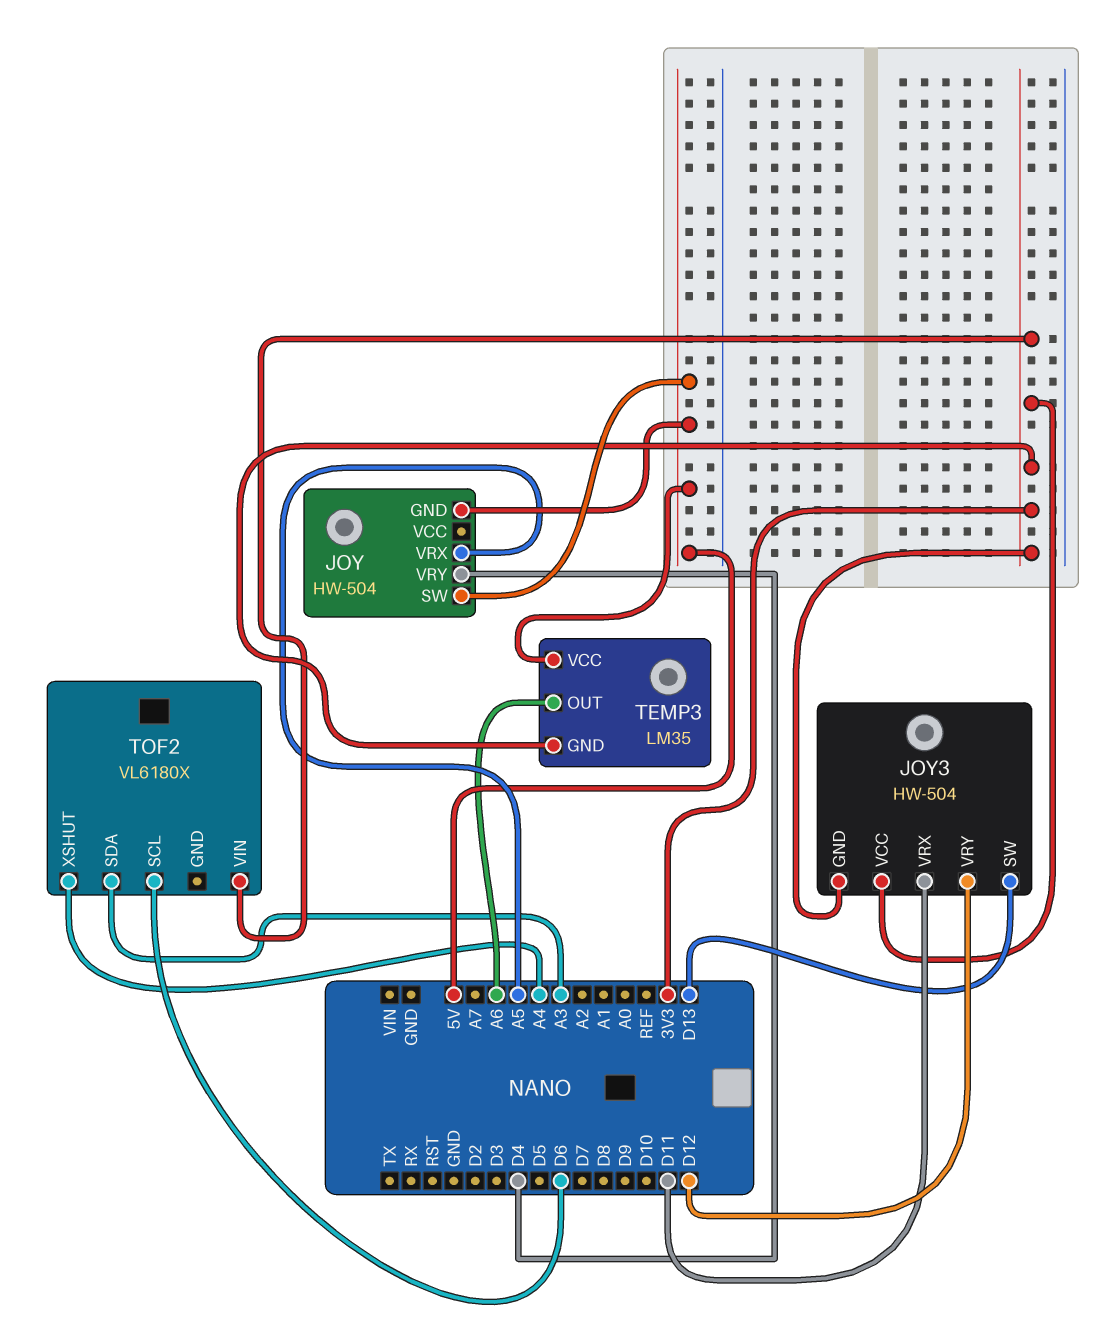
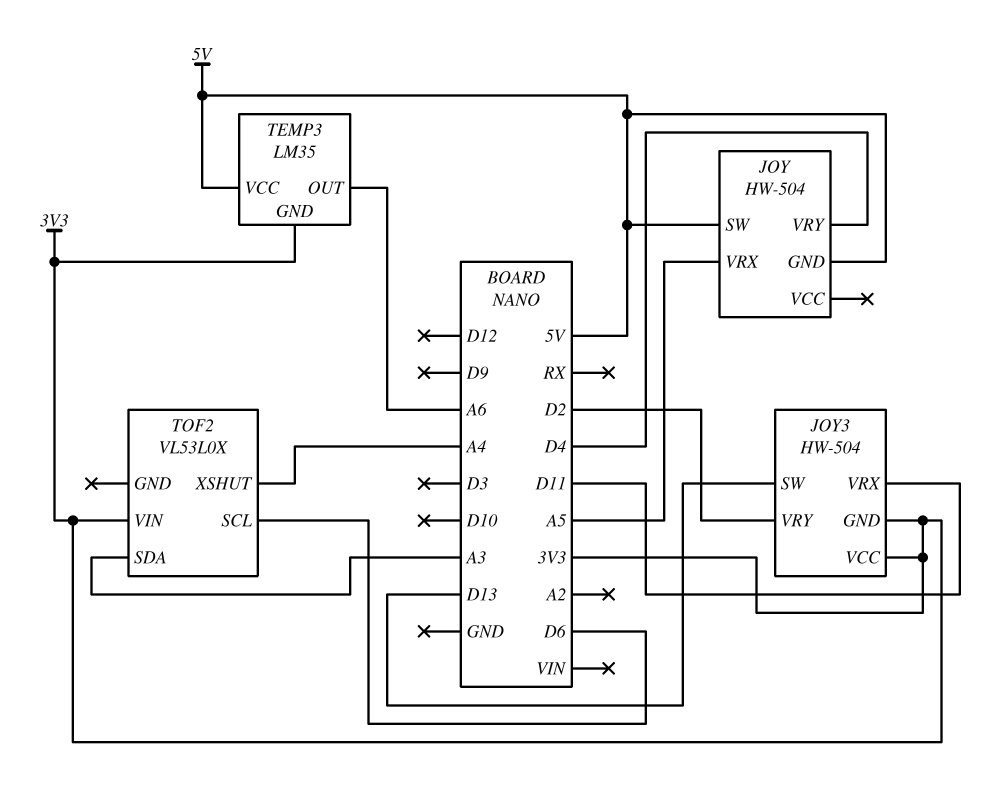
JOY3 pin VRY: D12 -> D2
TOF2: VL6180X -> VL53L0X

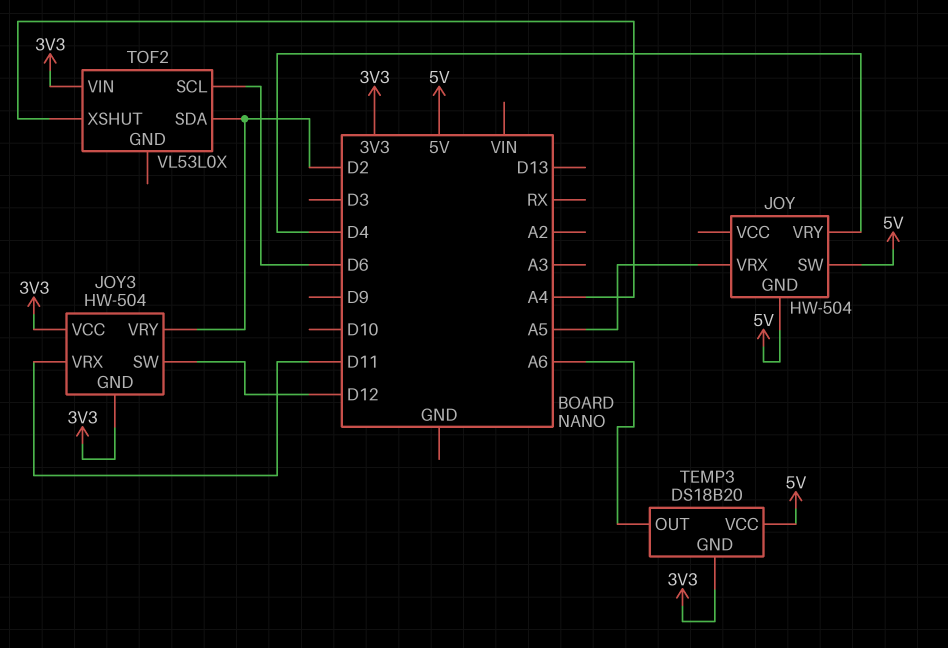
JOY3 pin SW: D13 -> D12
TEMP3: LM35 -> DS18B20
TOF2 pin SDA: A3 -> D2

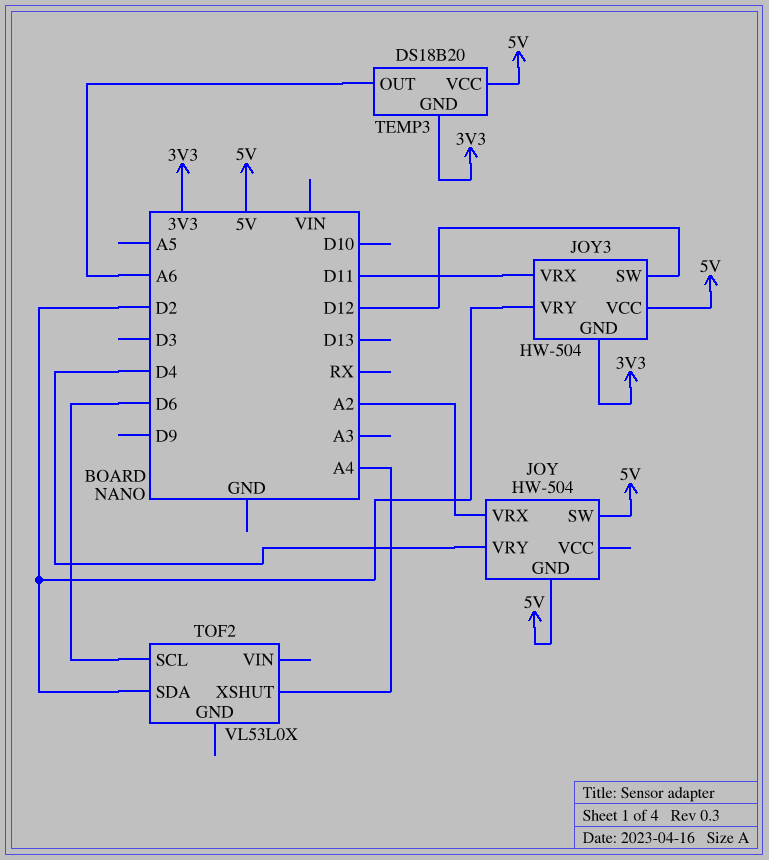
JOY pin VRX: A5 -> A2
JOY3 pin VCC: 3V3 -> 5V
TOF2 pin VIN: 3V3 -> none

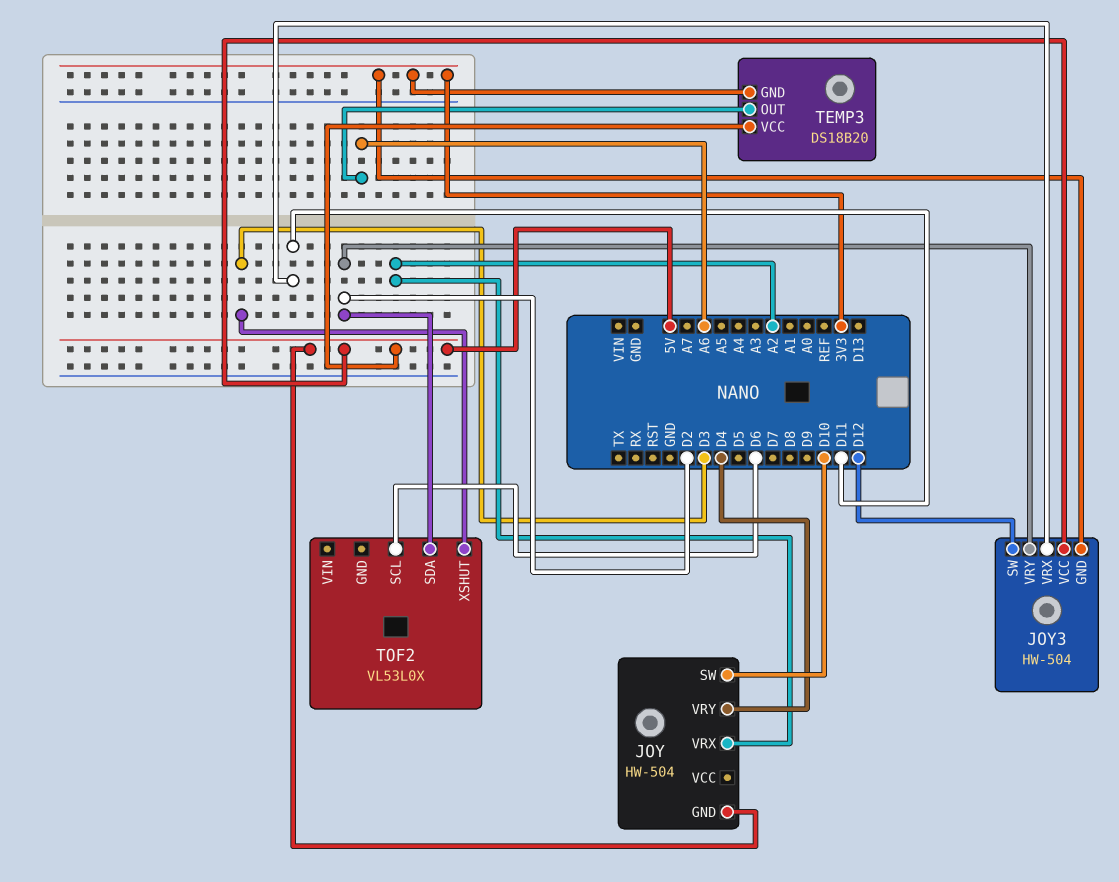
JOY pin SW: 5V -> D10
TOF2 pin XSHUT: A4 -> D3

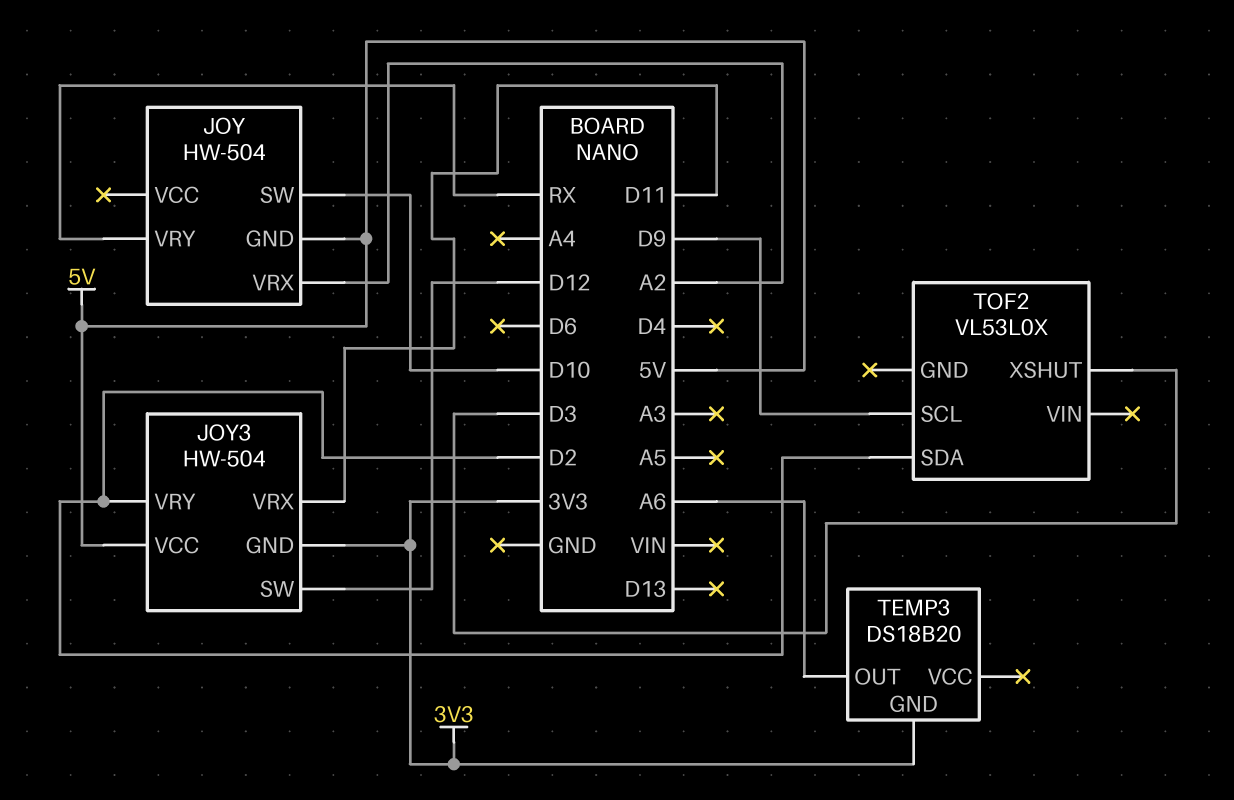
JOY pin VRY: D4 -> RX
TEMP3 pin VCC: 5V -> none
TOF2 pin SCL: D6 -> D9

